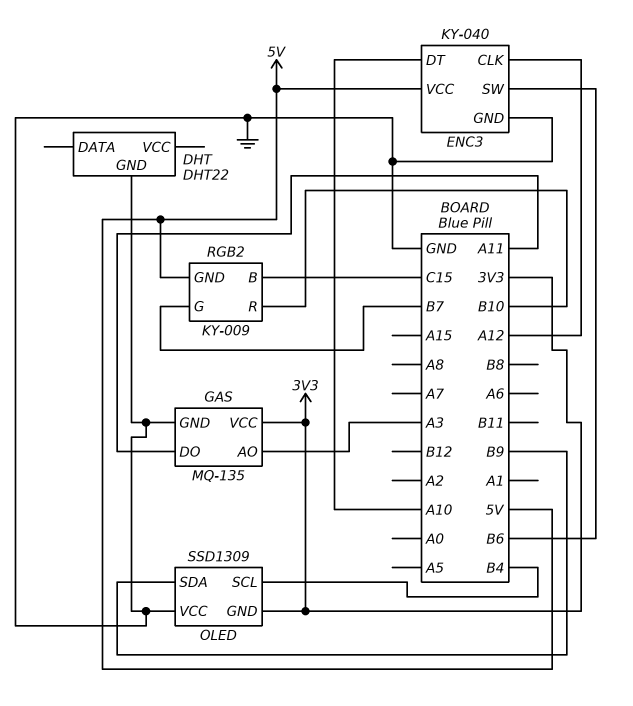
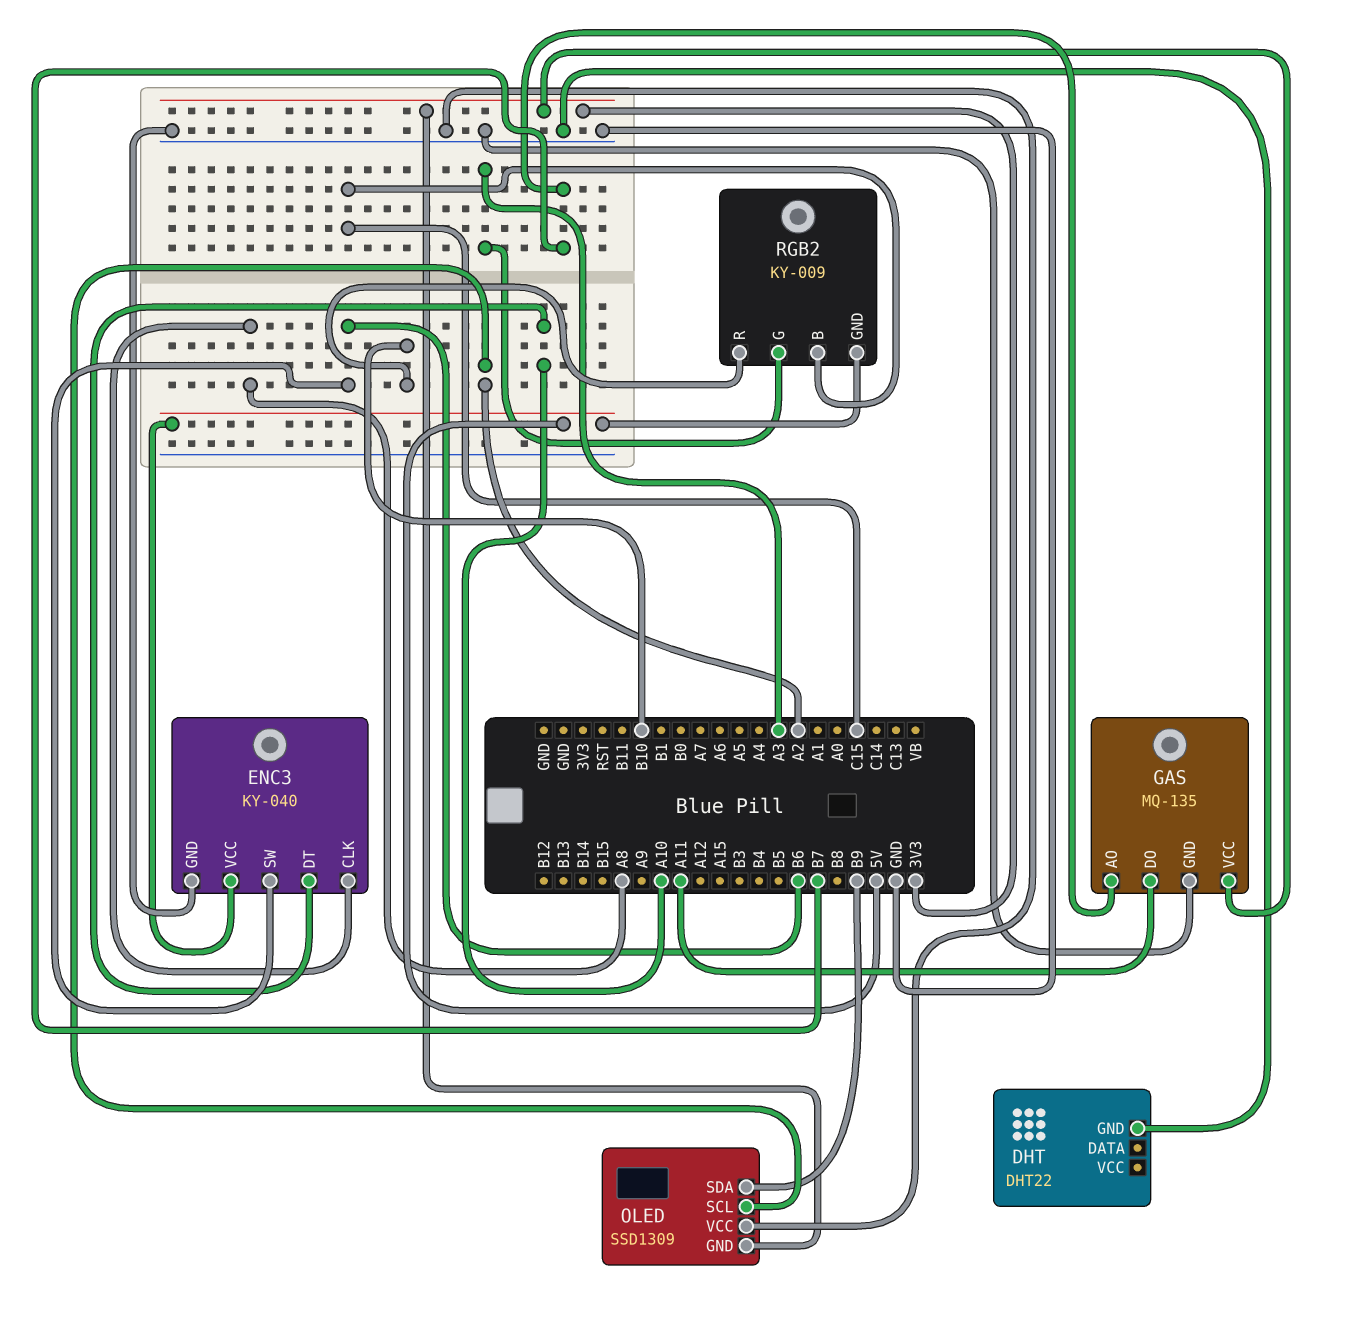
ENC3 pin CLK: A12 -> A8
GAS pin AO: A3 -> B7
OLED pin SCL: B4 -> A2
RGB2 pin G: B7 -> A3

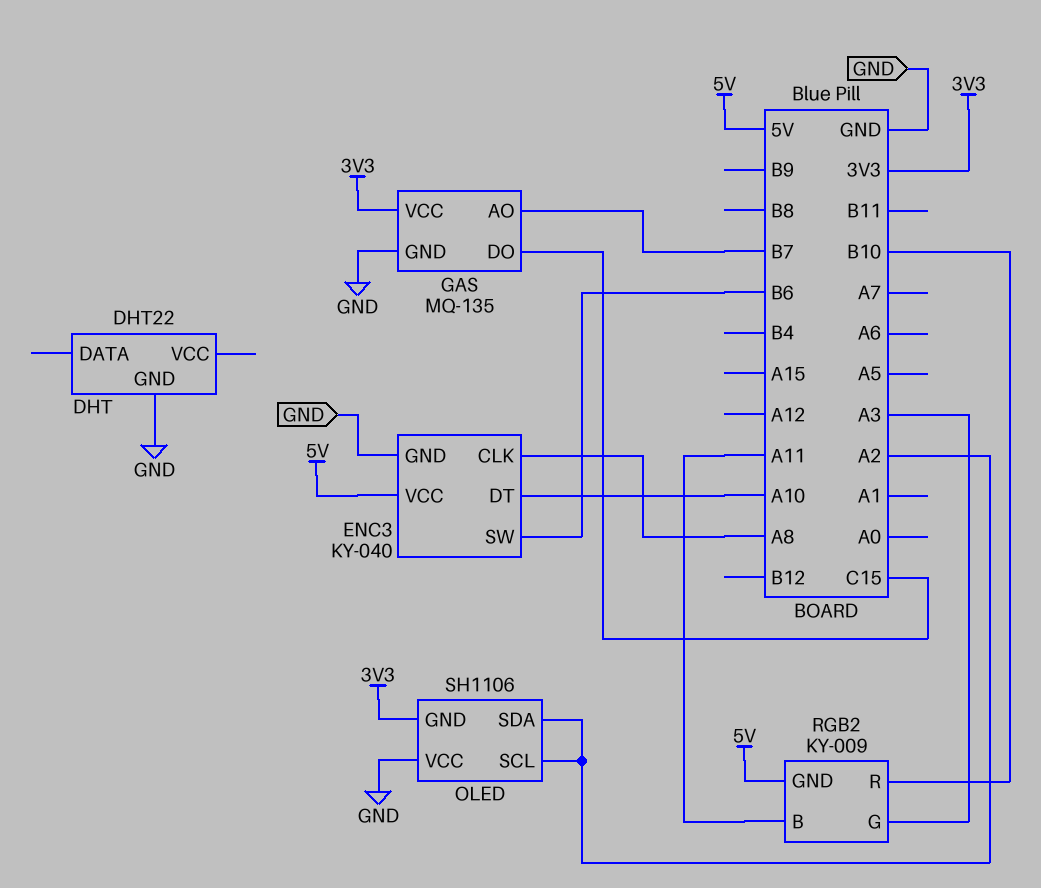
GAS pin DO: A11 -> C15
OLED: SSD1309 -> SH1106
OLED pin SDA: B9 -> A2
RGB2 pin B: C15 -> A11

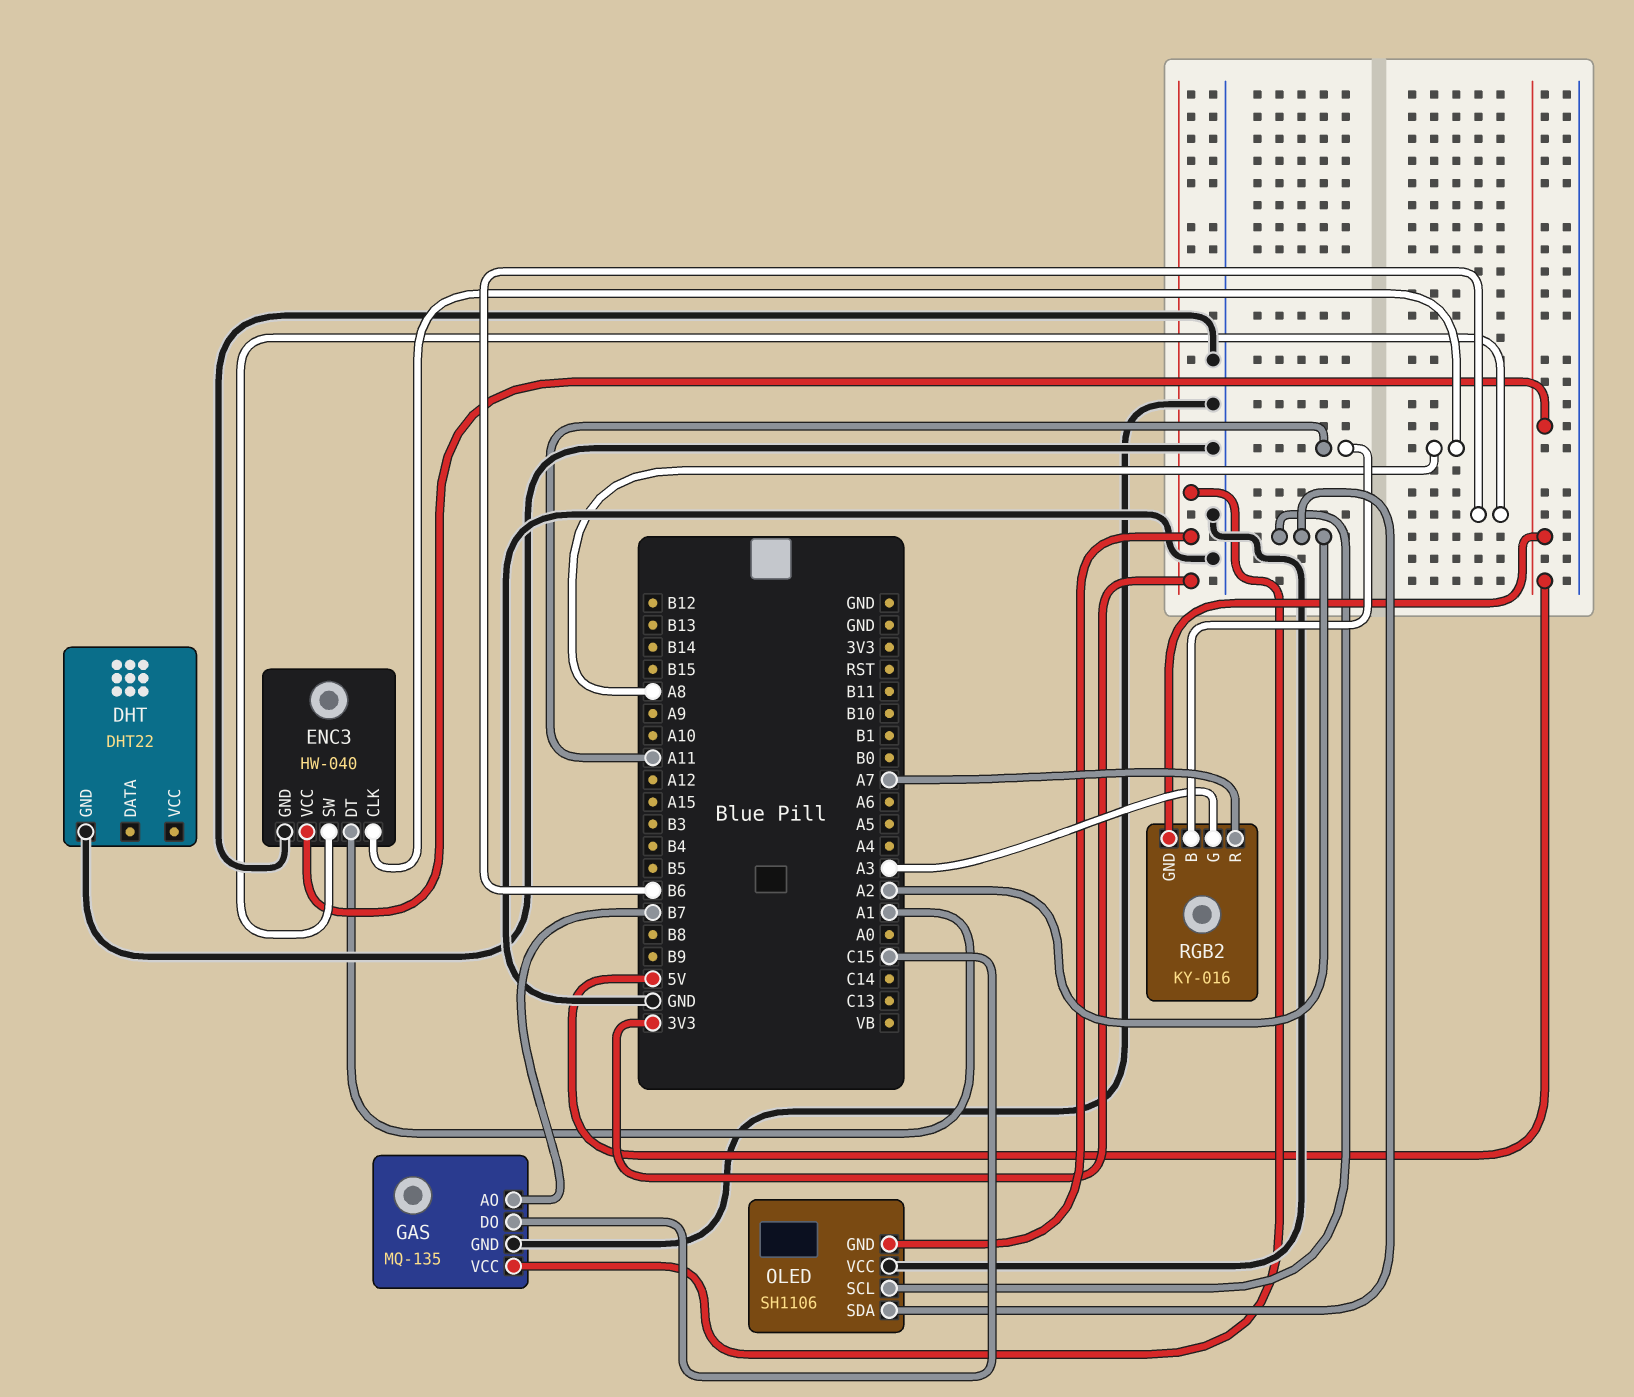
ENC3: KY-040 -> HW-040
ENC3 pin DT: A10 -> A1
RGB2: KY-009 -> KY-016
RGB2 pin R: B10 -> A7

